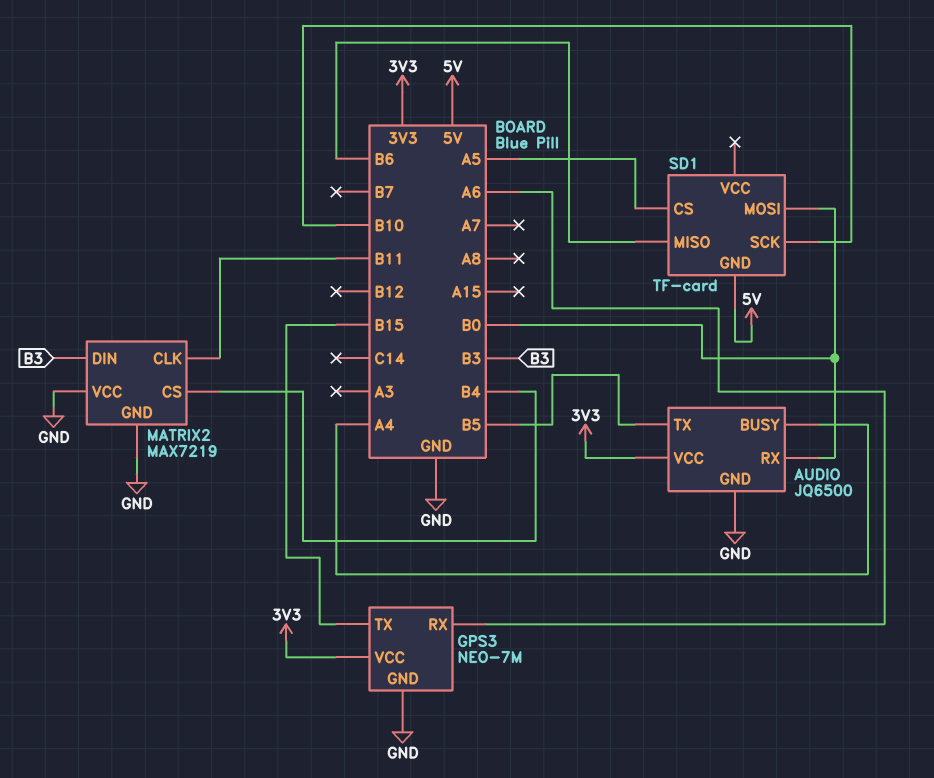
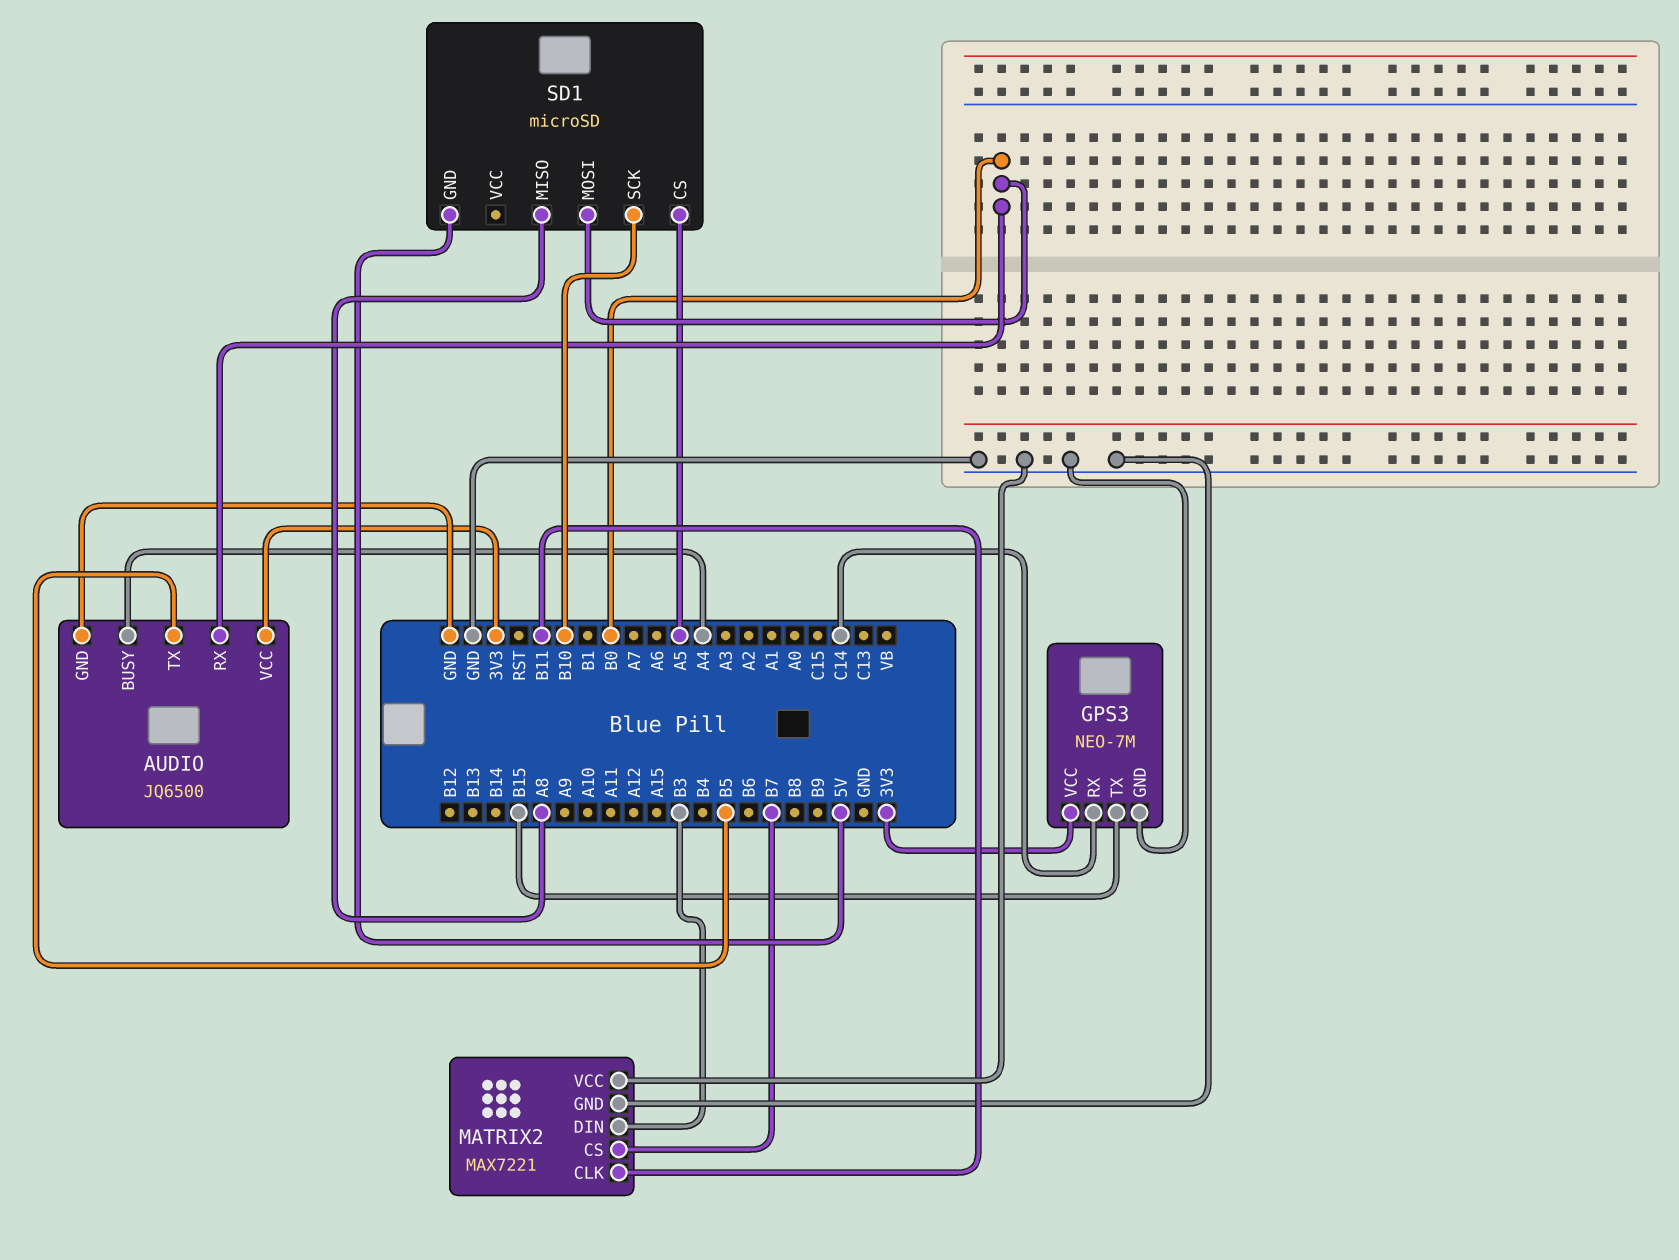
GPS3 pin RX: A6 -> C14
MATRIX2: MAX7219 -> MAX7221
MATRIX2 pin CS: B4 -> B7
SD1: TF-card -> microSD
SD1 pin MISO: B6 -> A8

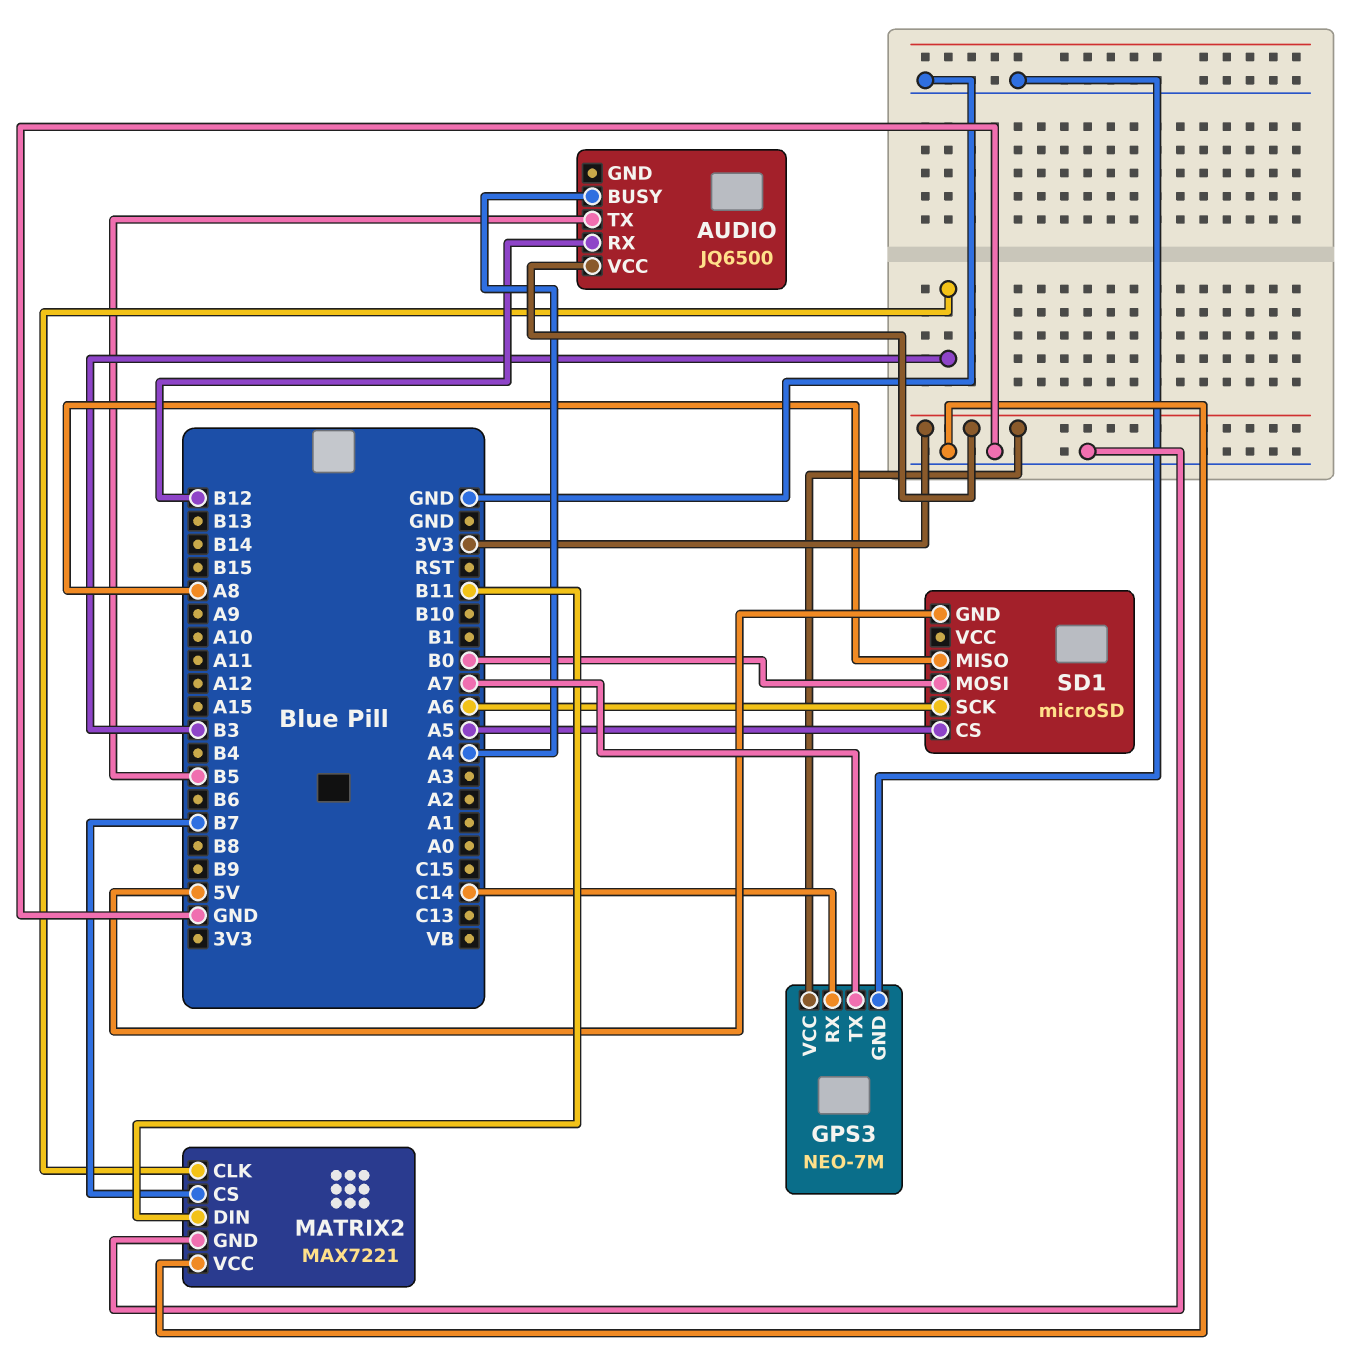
AUDIO pin GND: GND -> none
AUDIO pin RX: B0 -> B12
GPS3 pin TX: B15 -> A7
MATRIX2 pin CLK: B11 -> B3
MATRIX2 pin DIN: B3 -> B11
SD1 pin SCK: B10 -> A6

